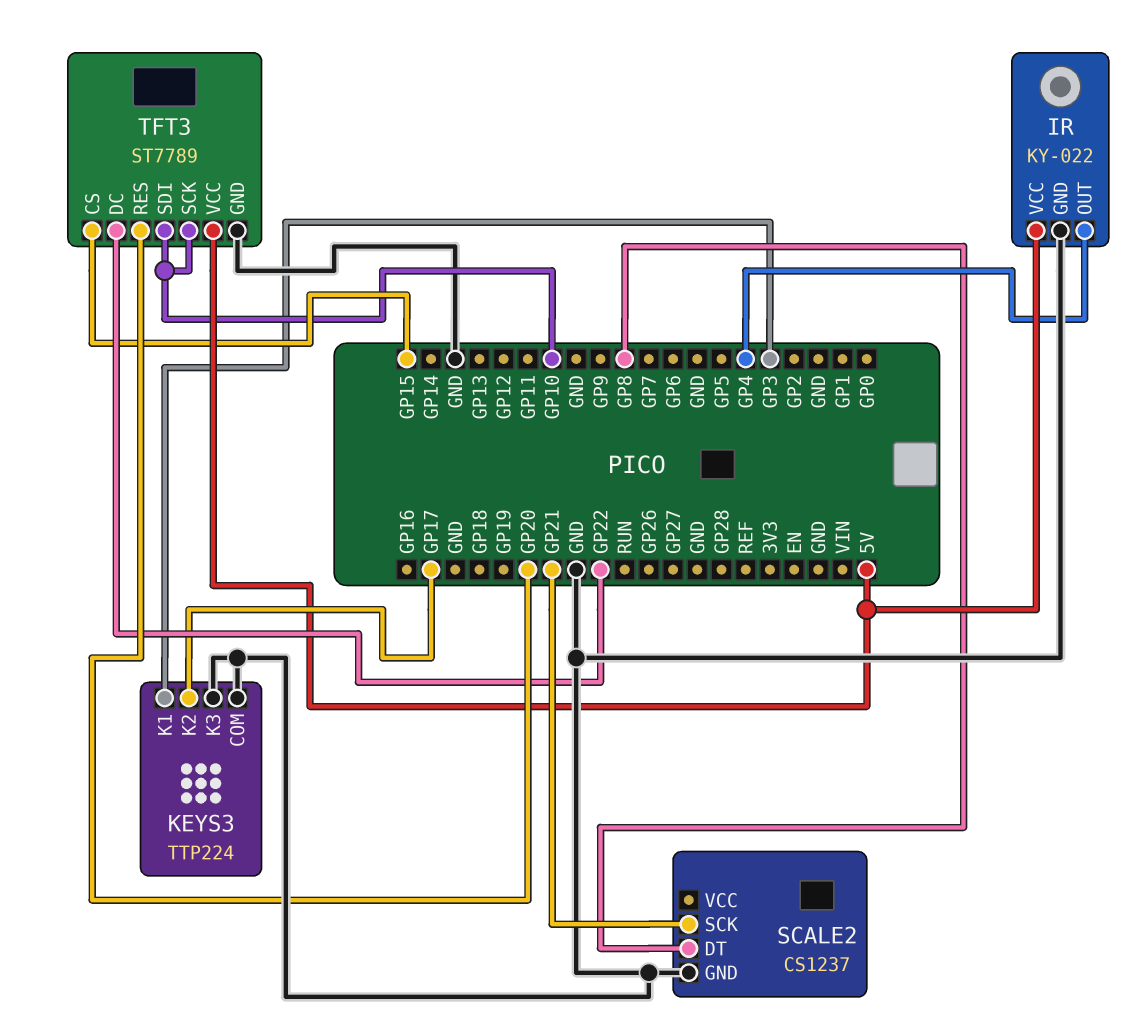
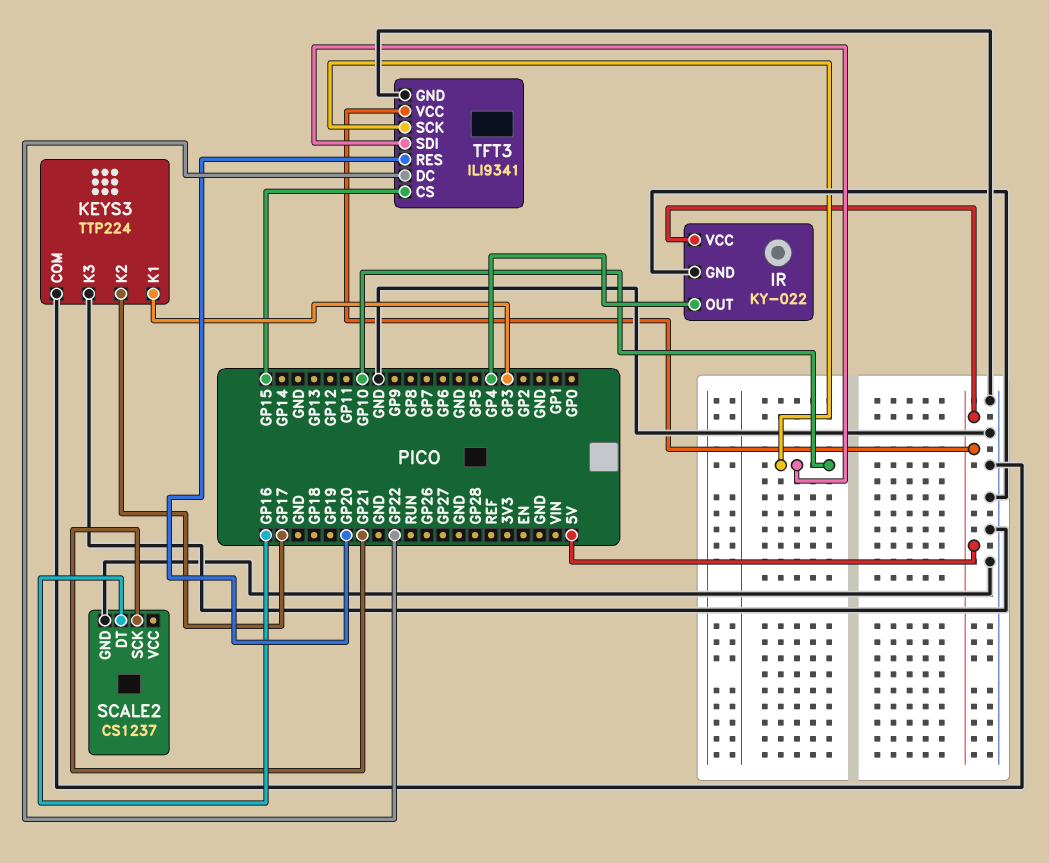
SCALE2 pin DT: GP8 -> GP16
TFT3: ST7789 -> ILI9341

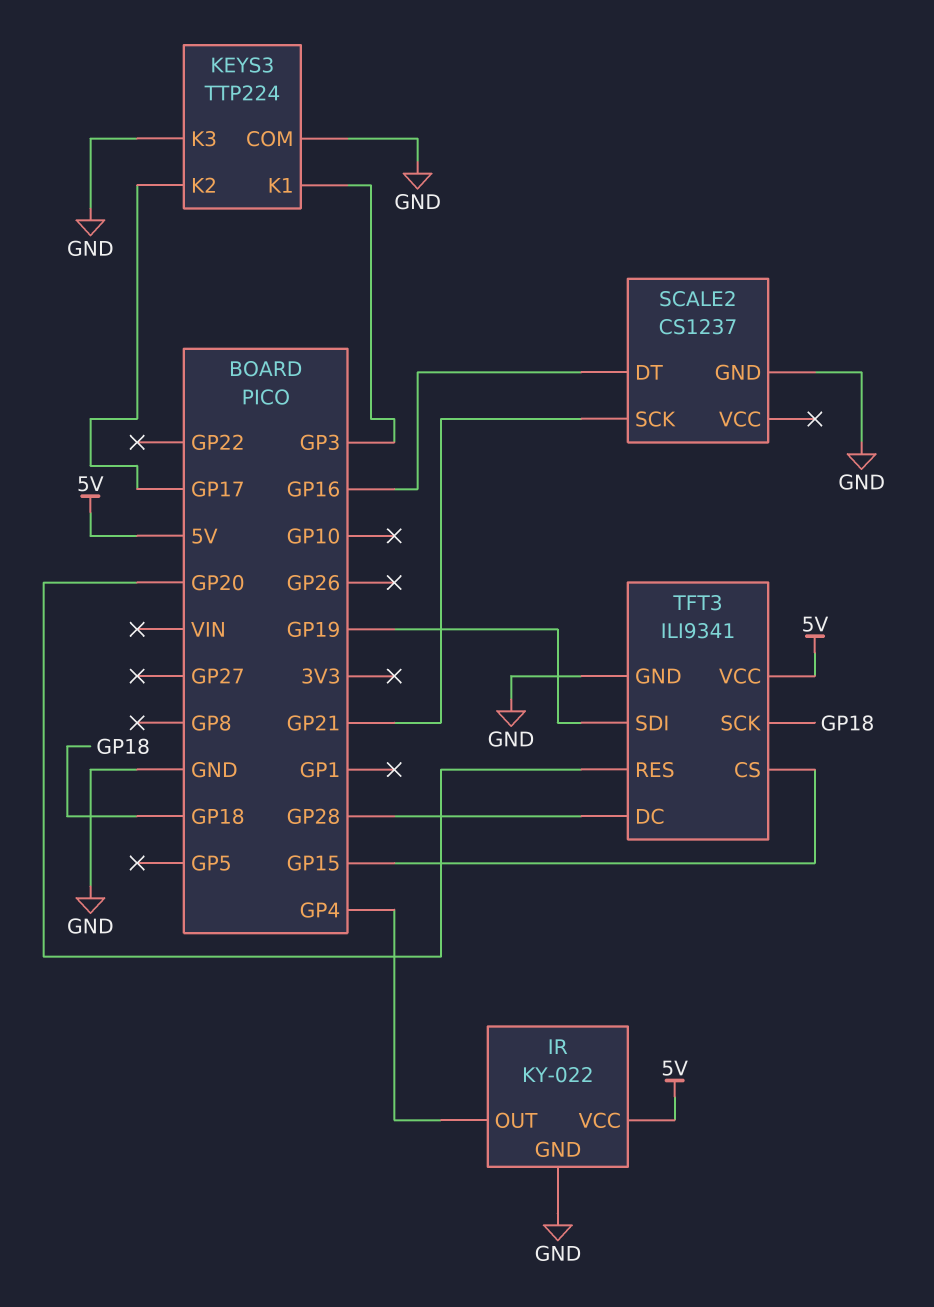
TFT3 pin DC: GP22 -> GP28
TFT3 pin SCK: GP10 -> GP18
TFT3 pin SDI: GP10 -> GP19

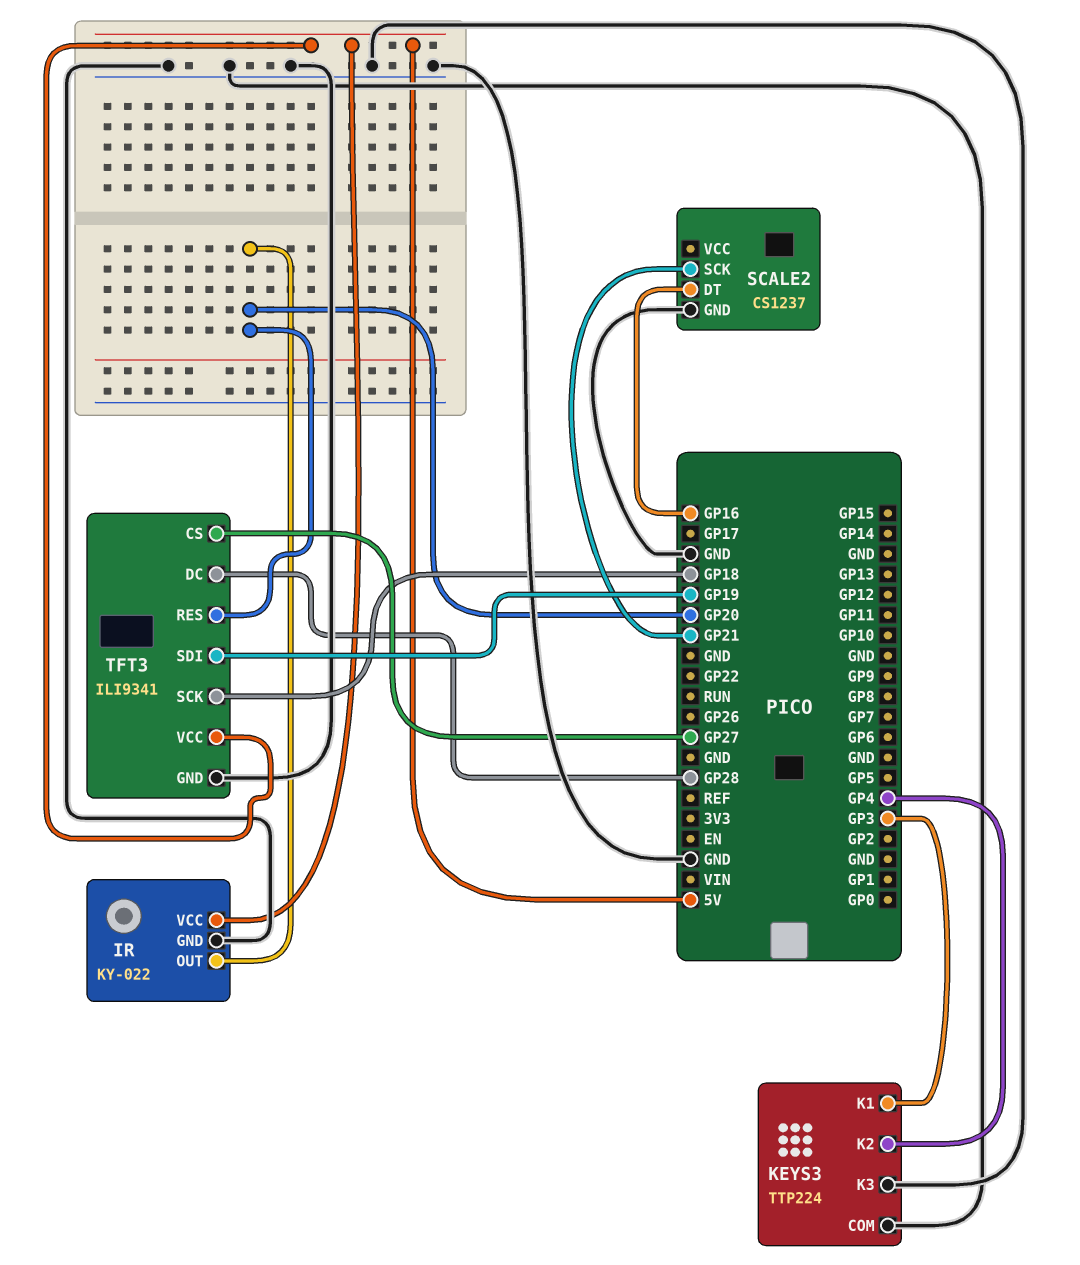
IR pin OUT: GP4 -> GP20
KEYS3 pin K2: GP17 -> GP4
TFT3 pin CS: GP15 -> GP27

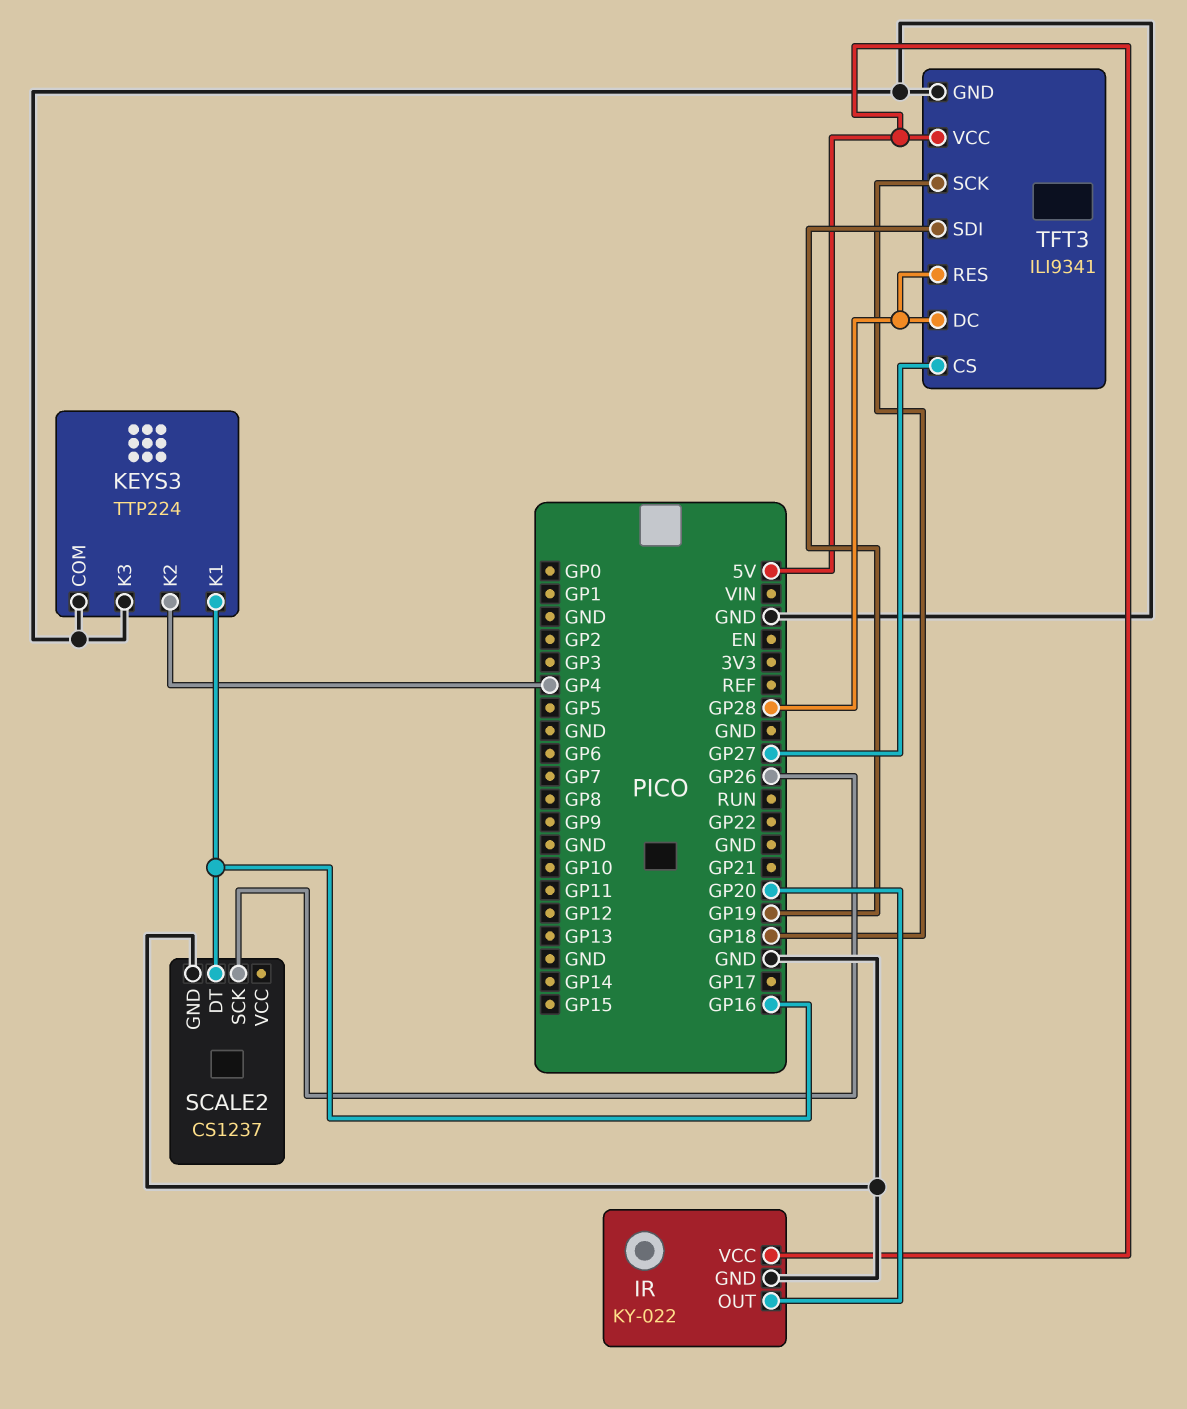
KEYS3 pin K1: GP3 -> GP16
SCALE2 pin SCK: GP21 -> GP26
TFT3 pin RES: GP20 -> GP28

